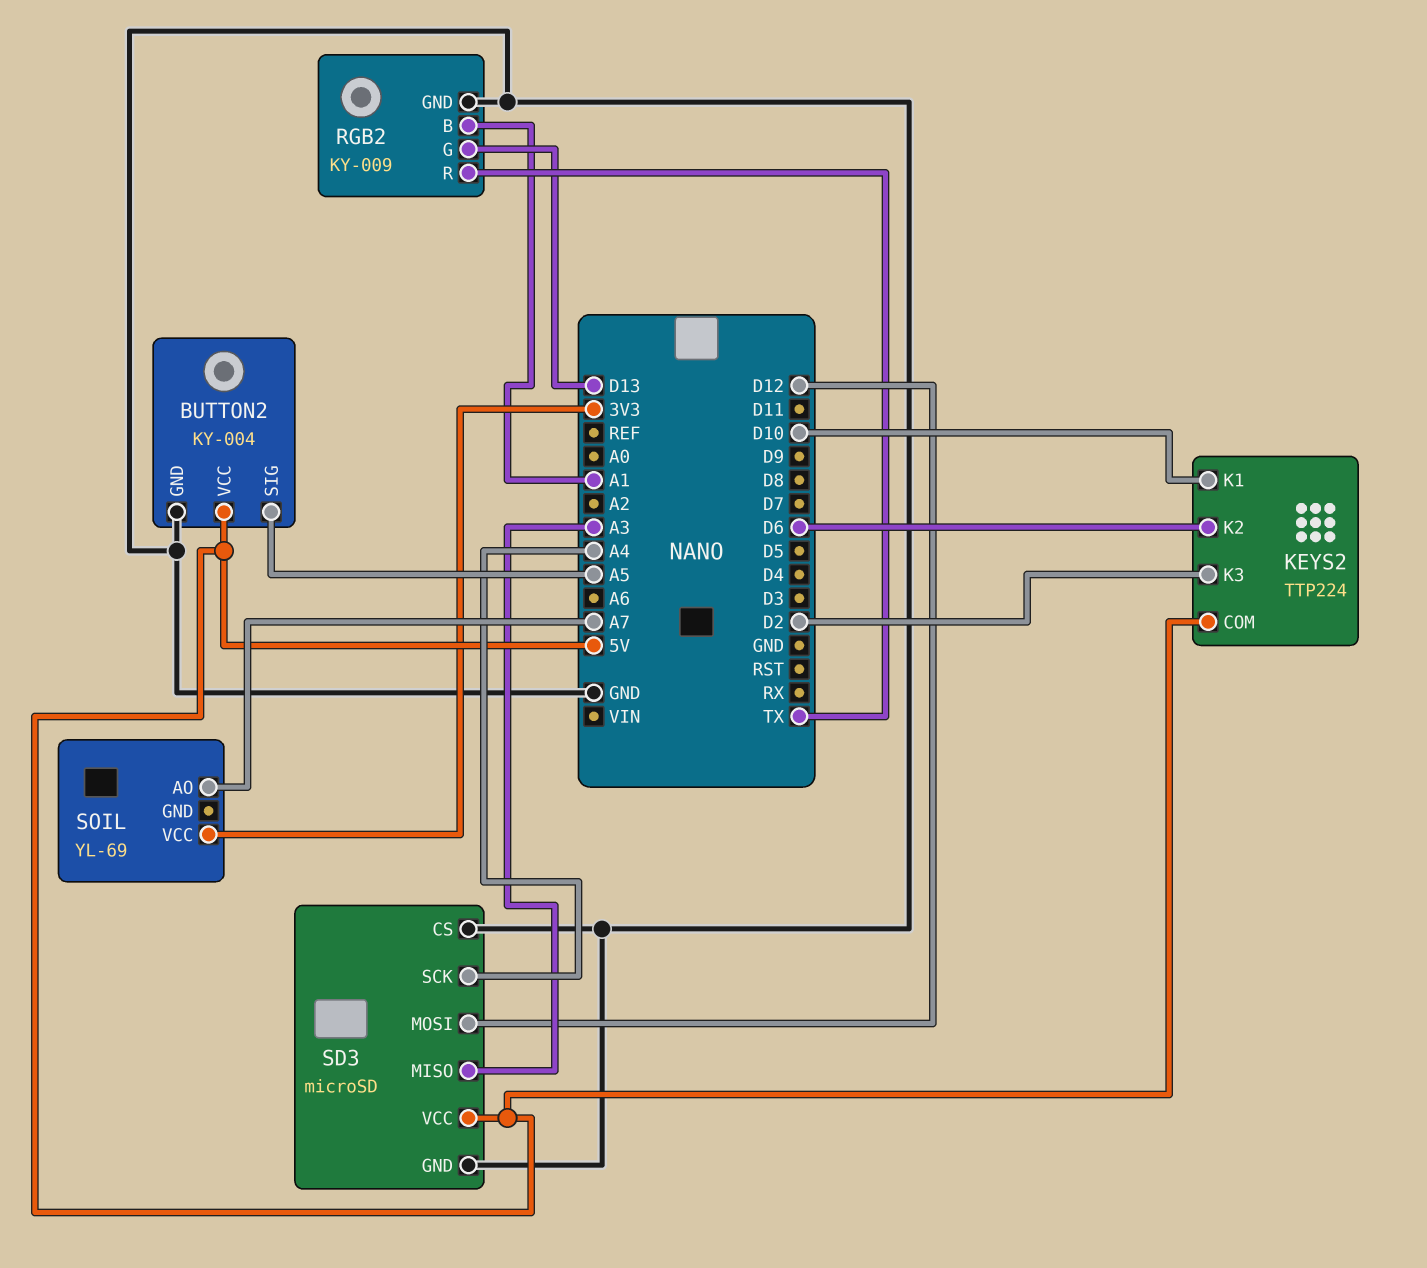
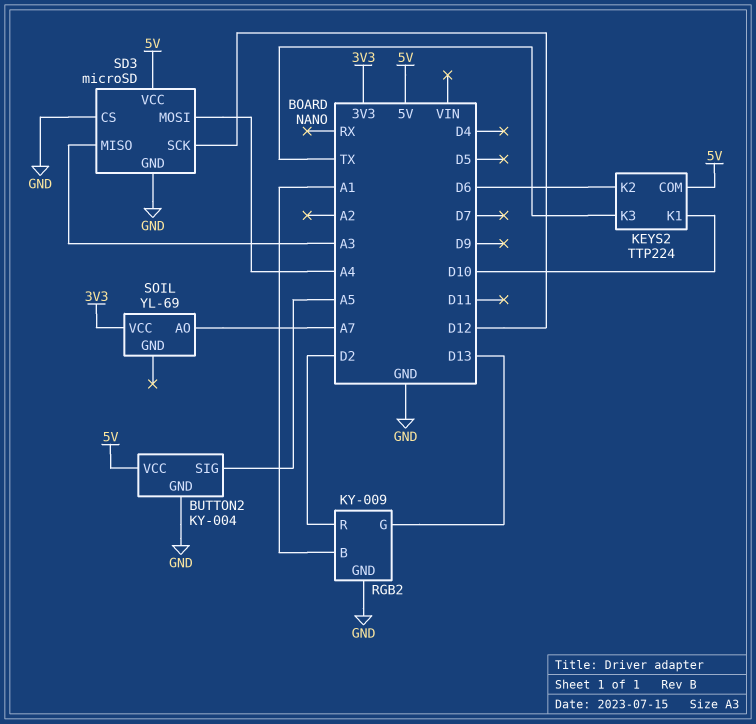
KEYS2 pin K3: D2 -> TX
RGB2 pin R: TX -> D2
SD3 pin MOSI: D12 -> A4
SD3 pin SCK: A4 -> D12

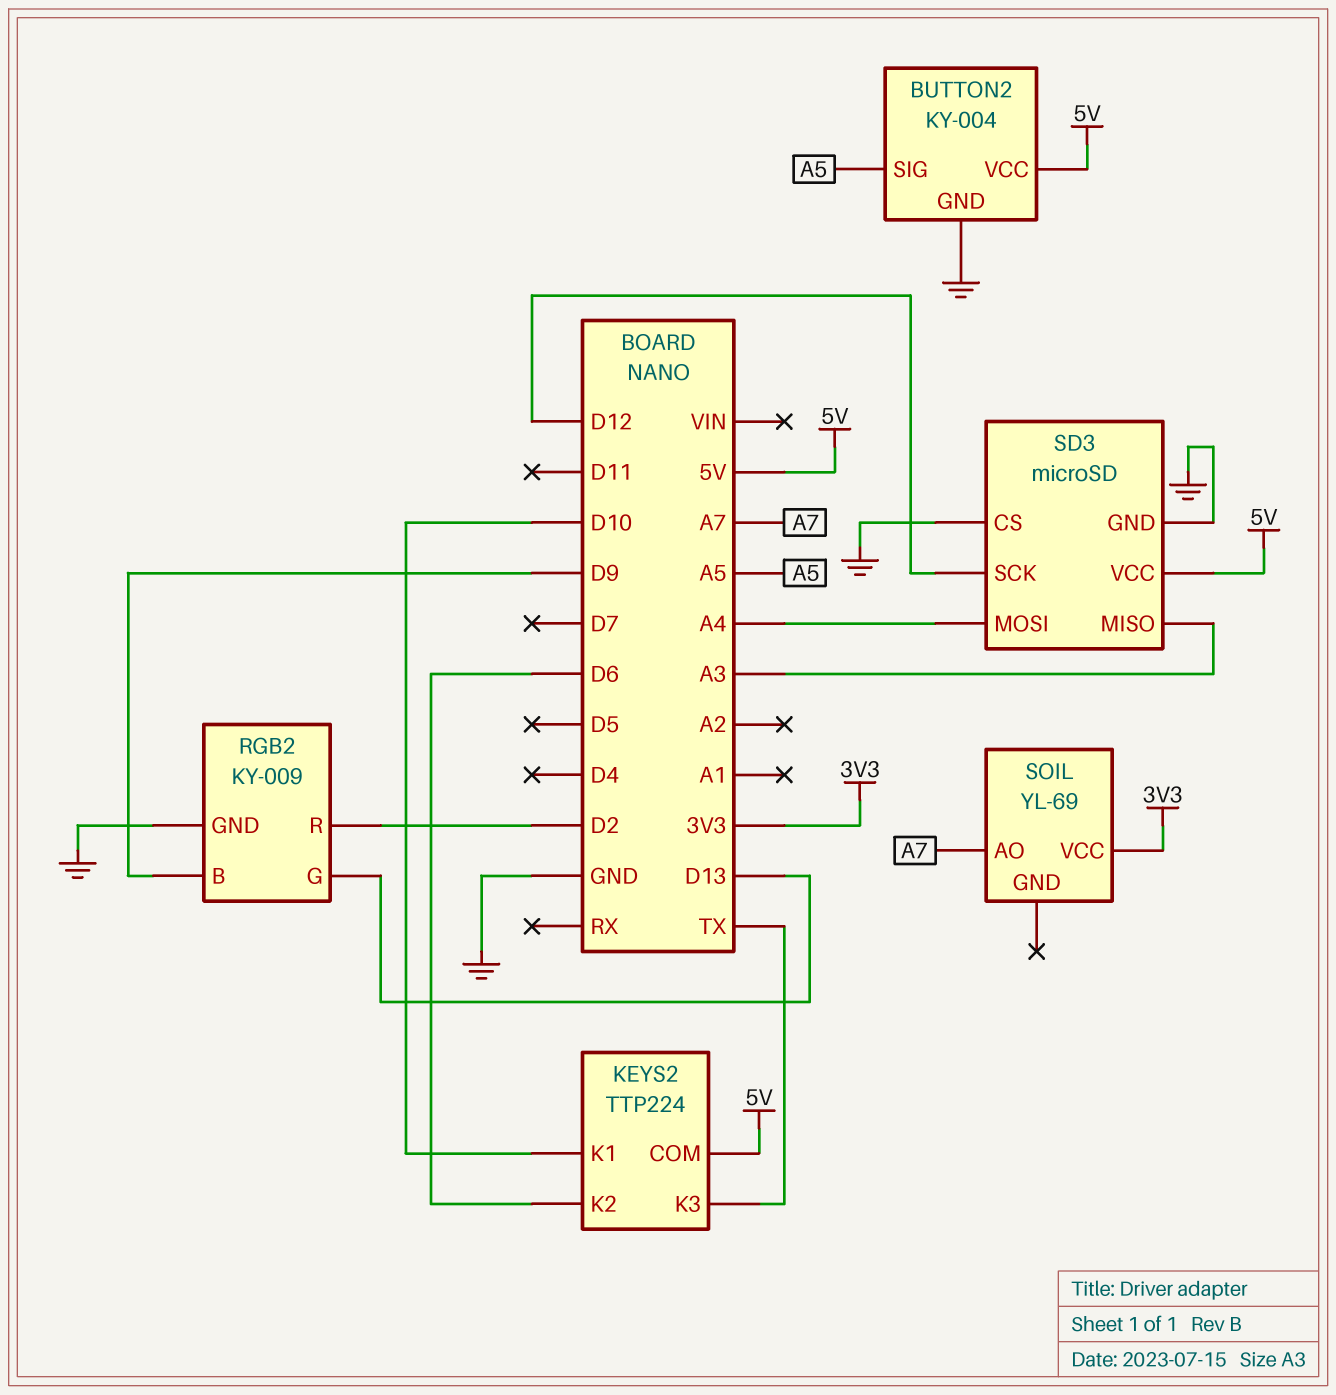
RGB2 pin B: A1 -> D9

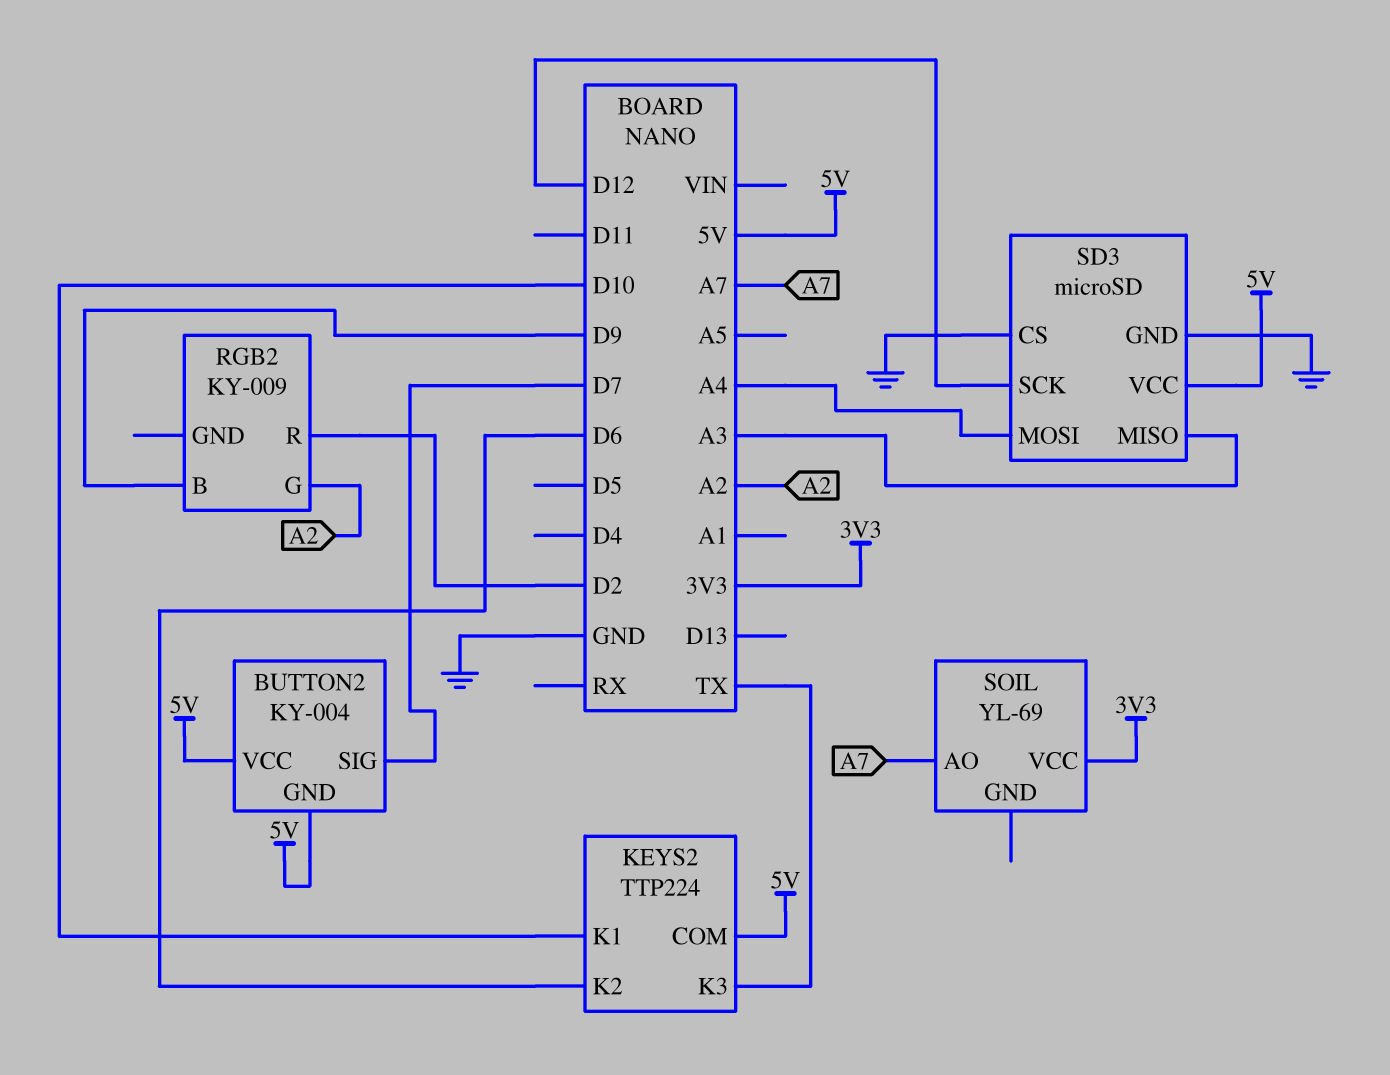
BUTTON2 pin GND: GND -> 5V
BUTTON2 pin SIG: A5 -> D7
RGB2 pin G: D13 -> A2
RGB2 pin GND: GND -> none

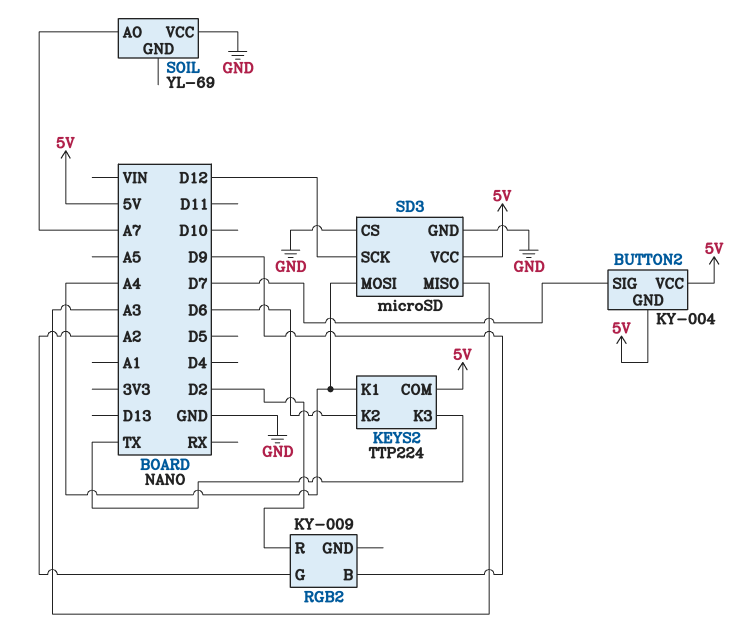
KEYS2 pin K1: D10 -> A4
SOIL pin VCC: 3V3 -> GND

